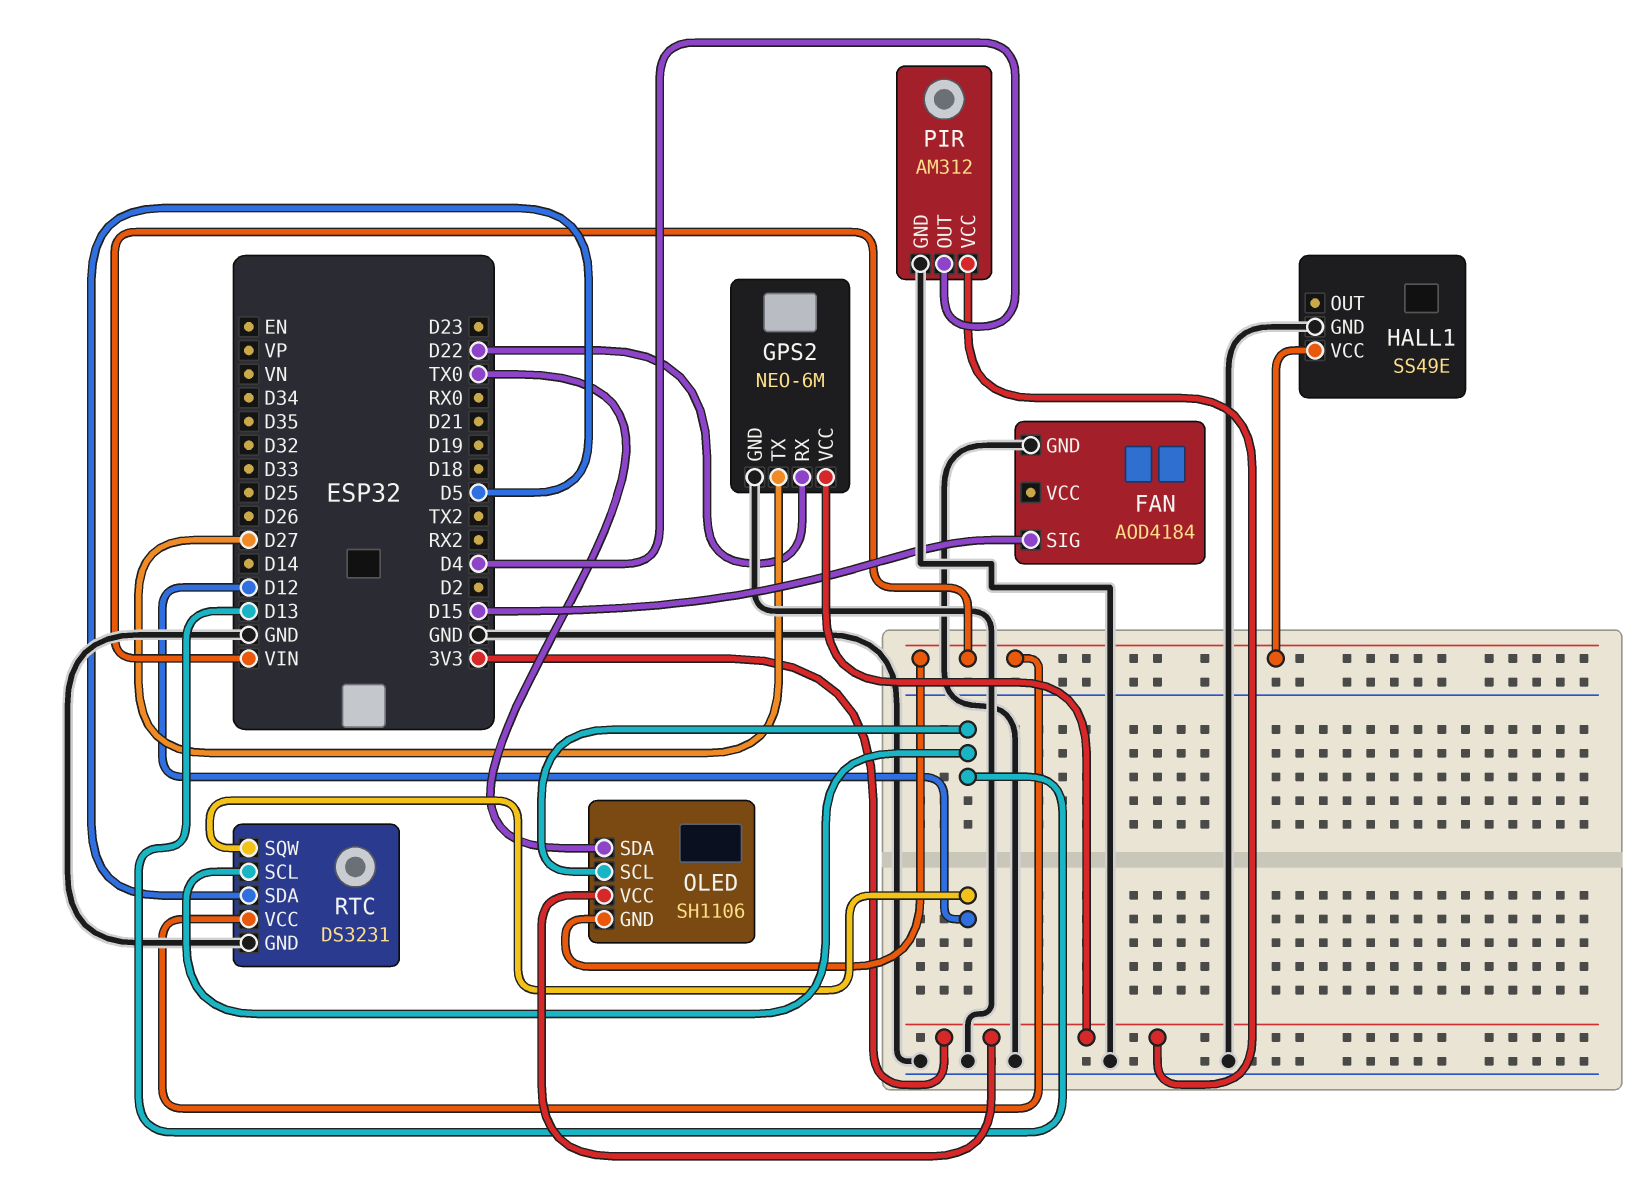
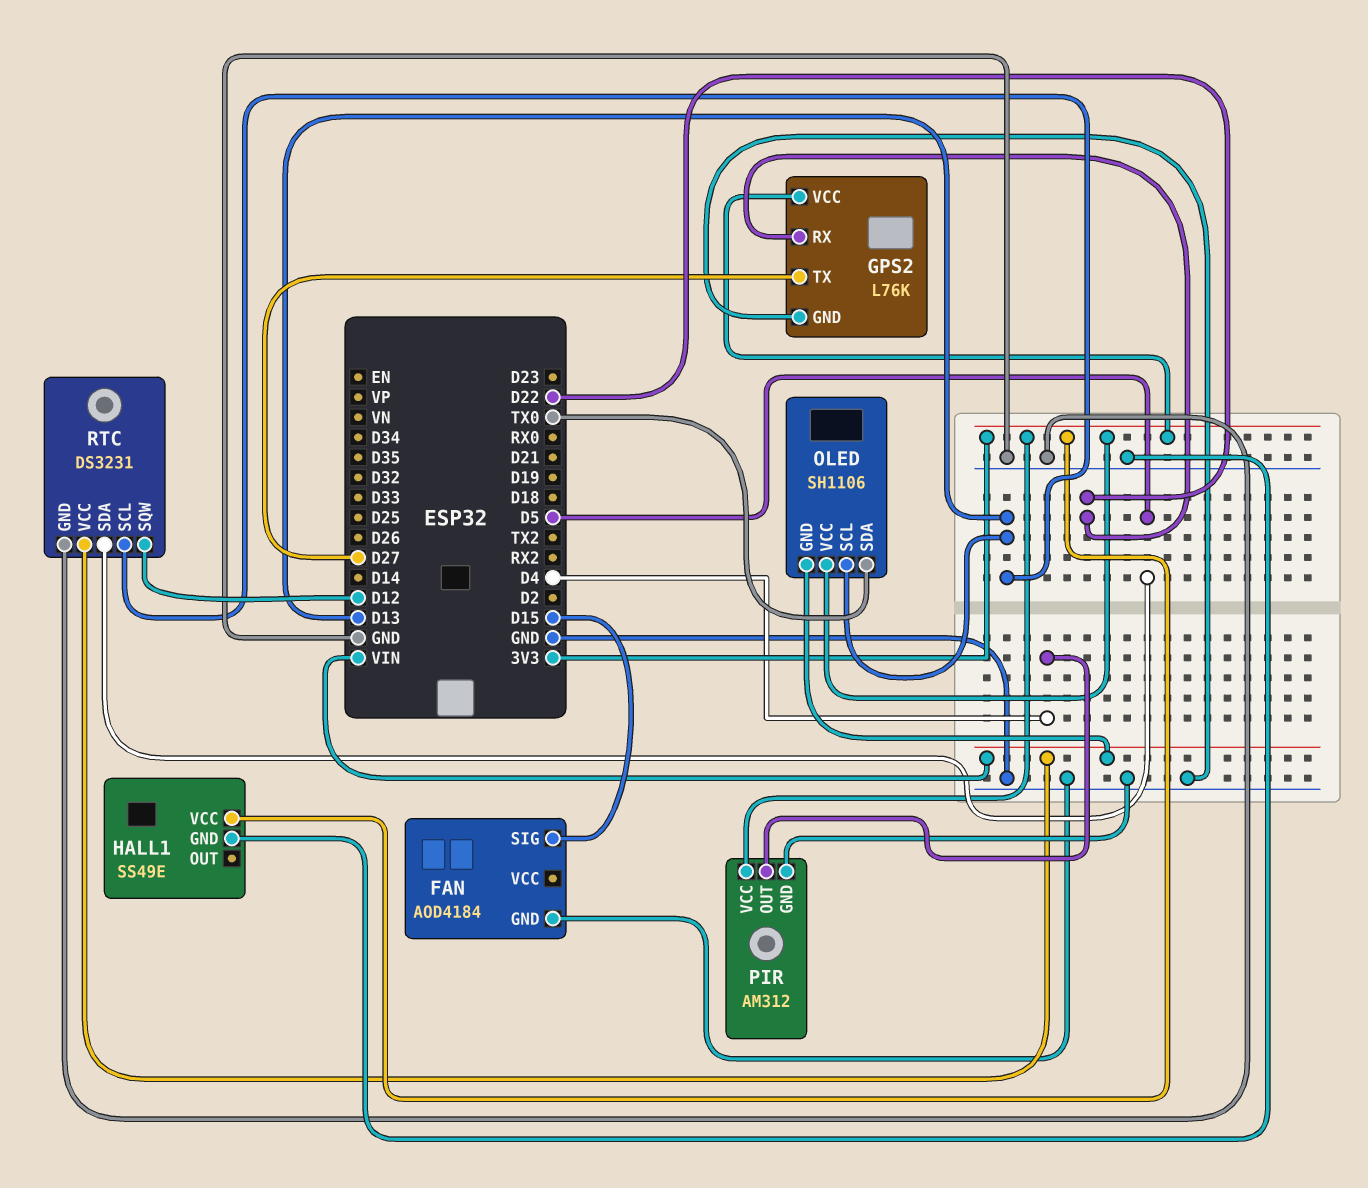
GPS2: NEO-6M -> L76K
HALL1 pin VCC: VIN -> 3V3

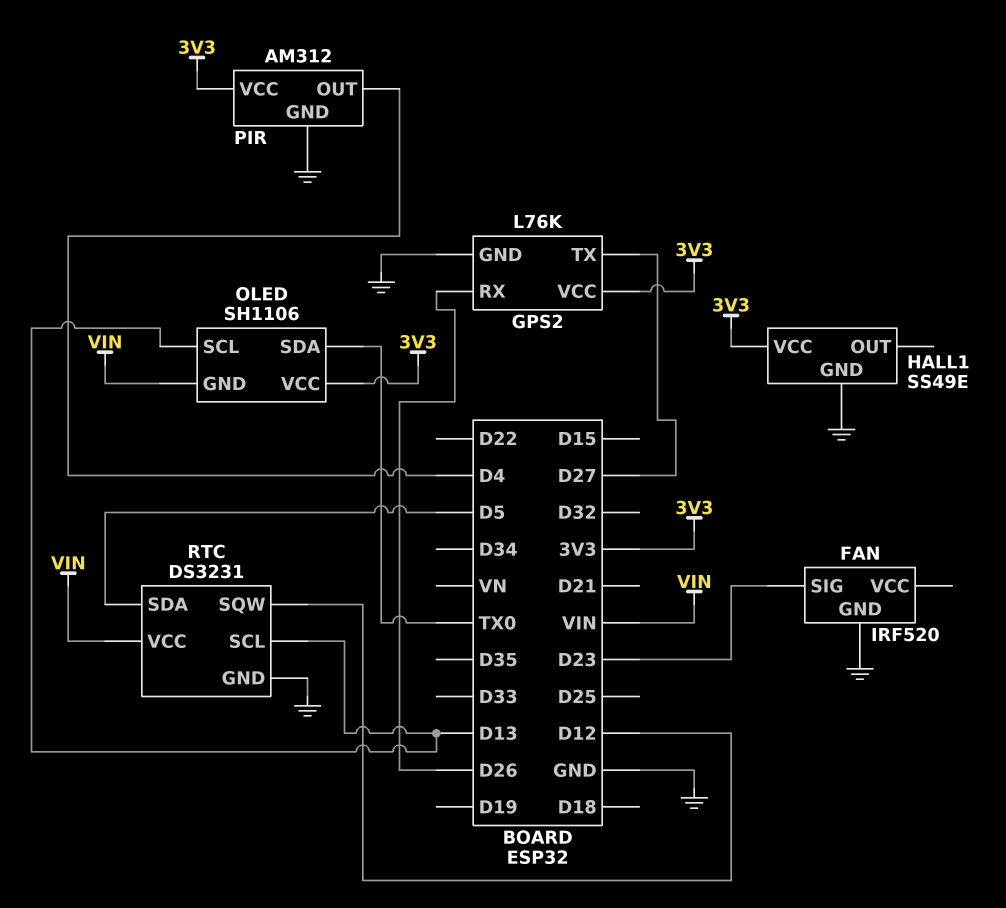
FAN: AOD4184 -> IRF520
FAN pin SIG: D15 -> D23
GPS2 pin RX: D22 -> D26

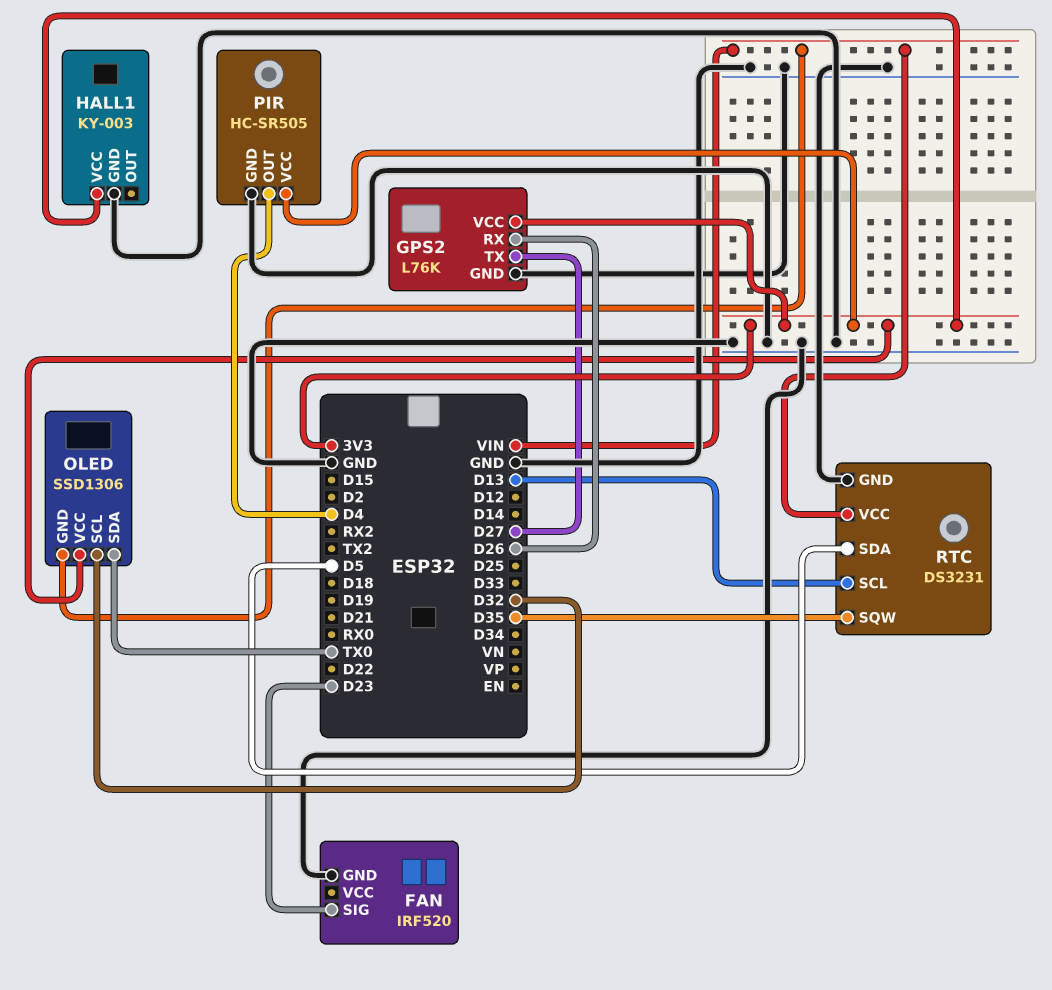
HALL1: SS49E -> KY-003
OLED: SH1106 -> SSD1306
OLED pin SCL: D13 -> D32
PIR: AM312 -> HC-SR505
RTC pin SQW: D12 -> D35

